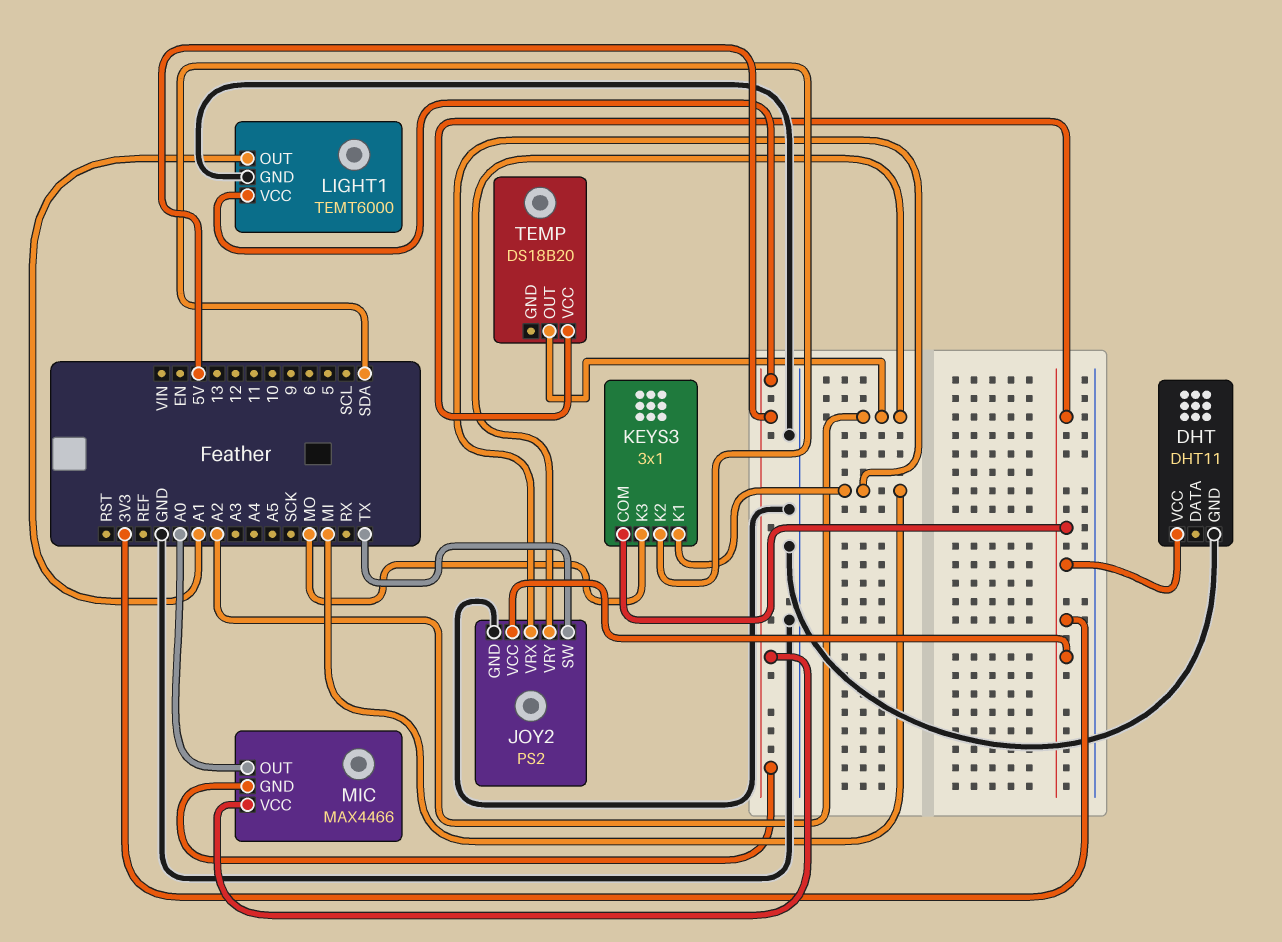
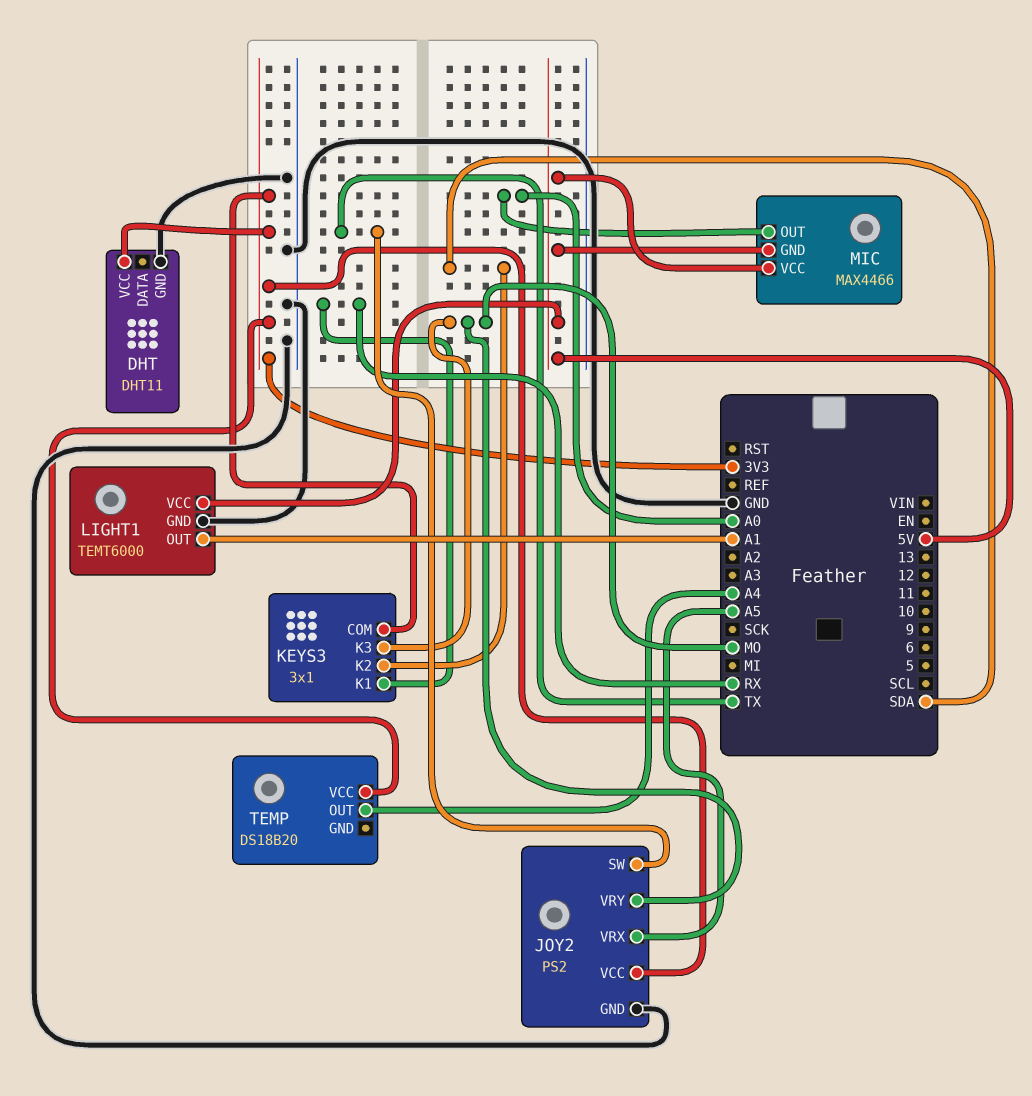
JOY2 pin VRX: MI -> A5
JOY2 pin VRY: A2 -> MO
KEYS3 pin K1: MI -> RX
TEMP pin OUT: A2 -> A4

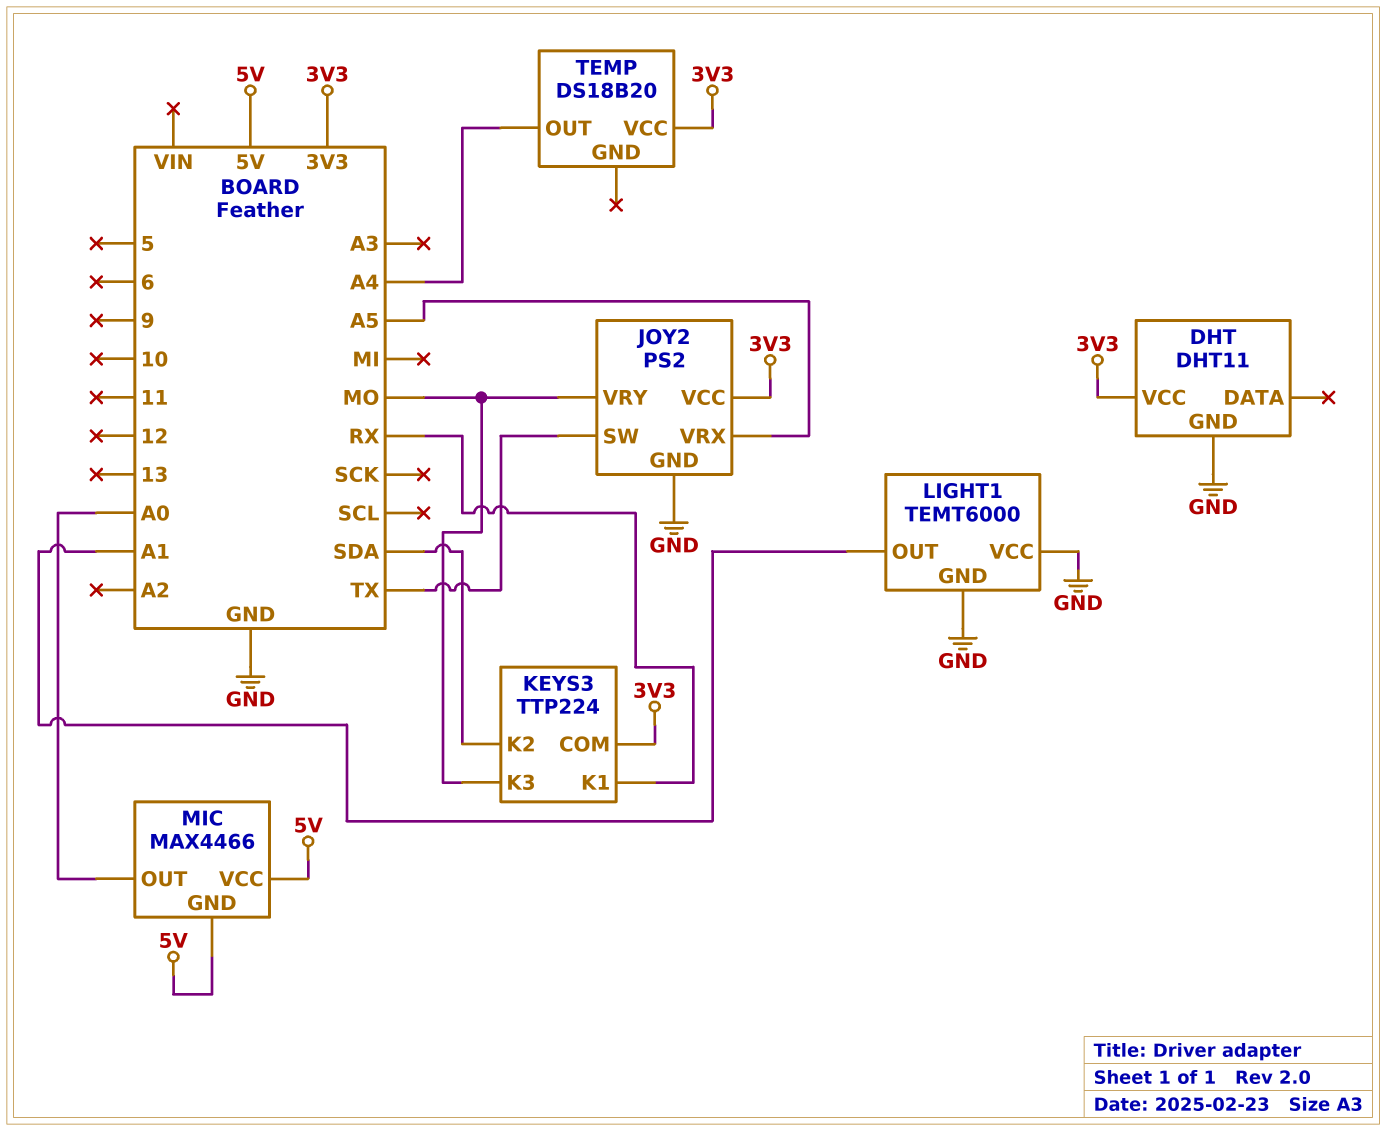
KEYS3: 3x1 -> TTP224
LIGHT1 pin VCC: 5V -> GND

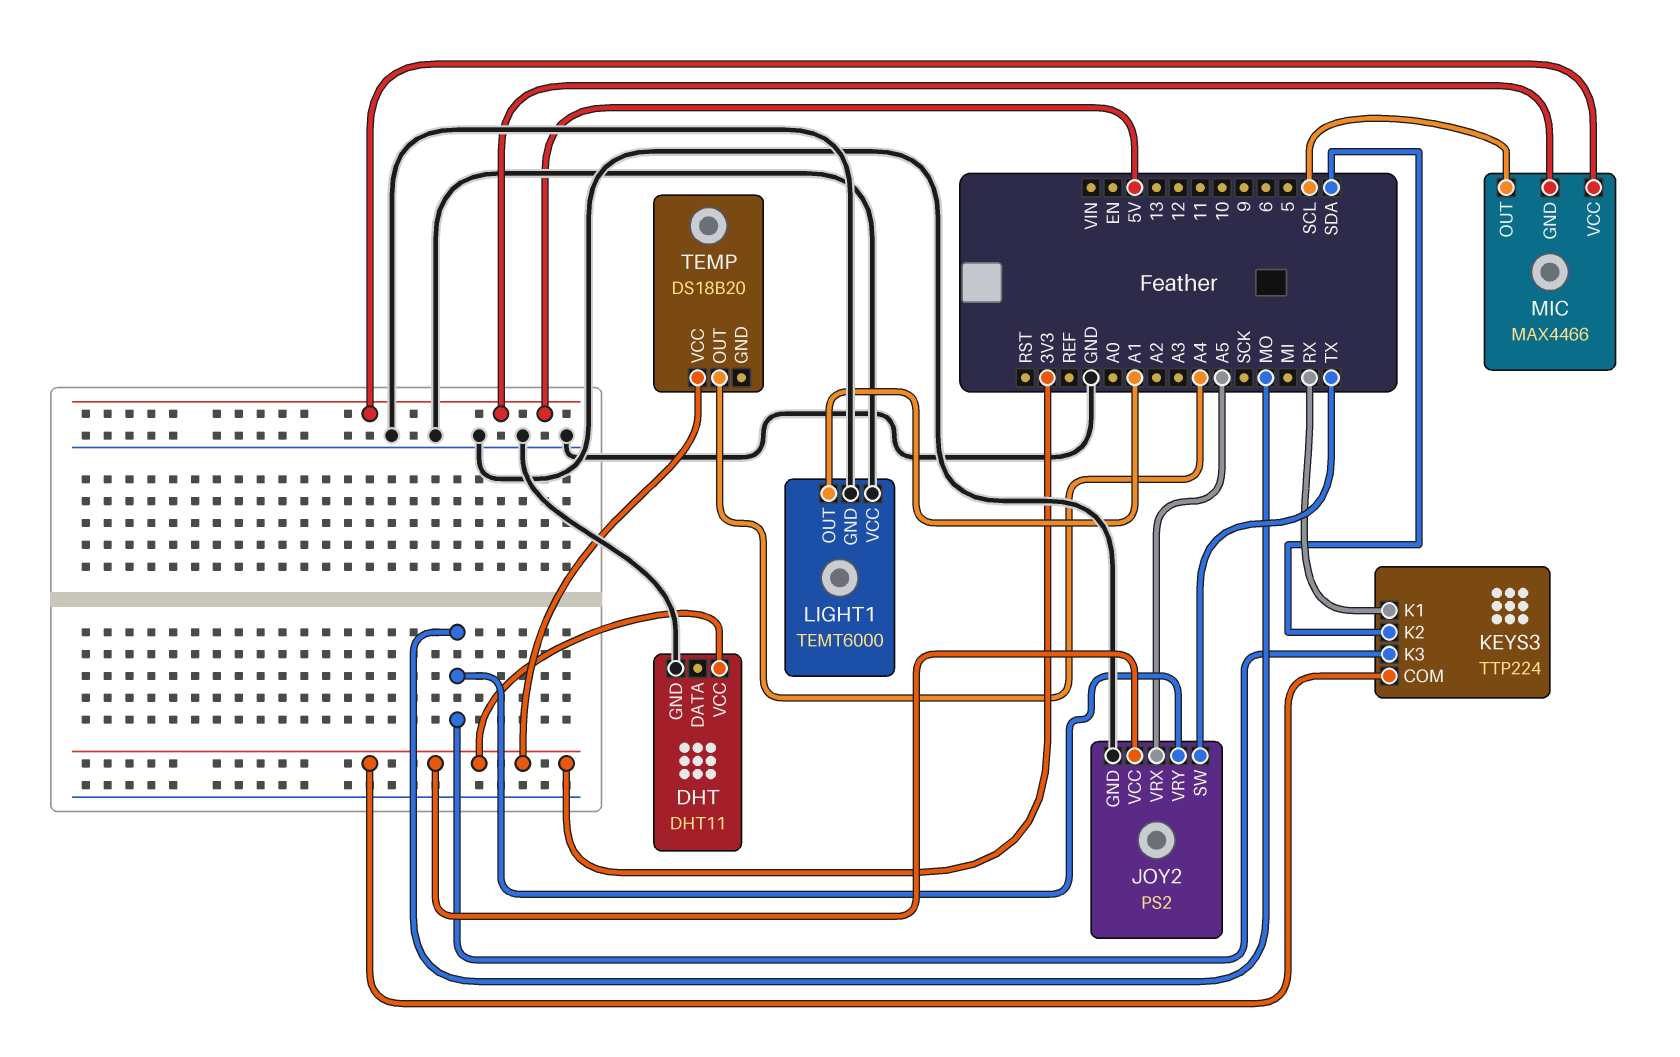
MIC pin OUT: A0 -> SCL

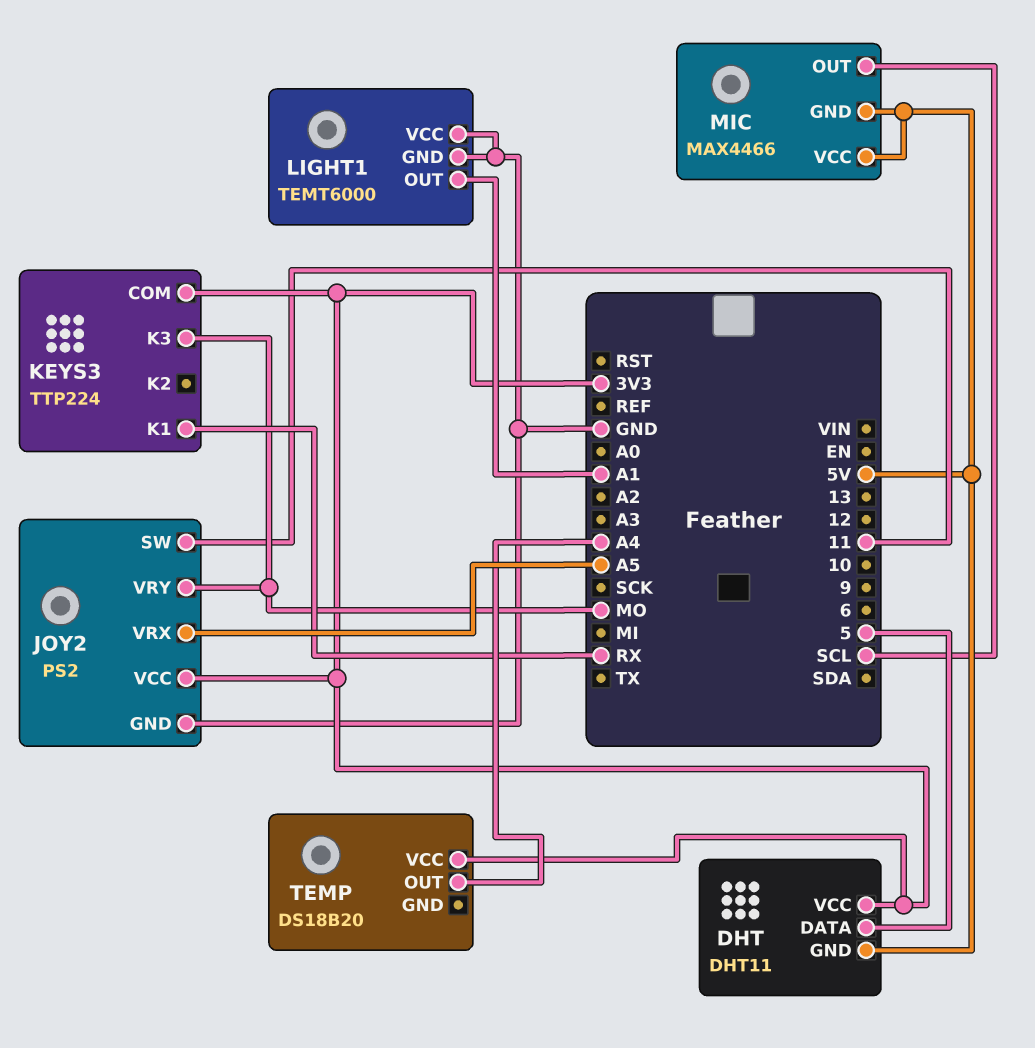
DHT pin DATA: none -> 5
DHT pin GND: GND -> 5V
JOY2 pin SW: TX -> 11
KEYS3 pin K2: SDA -> none

